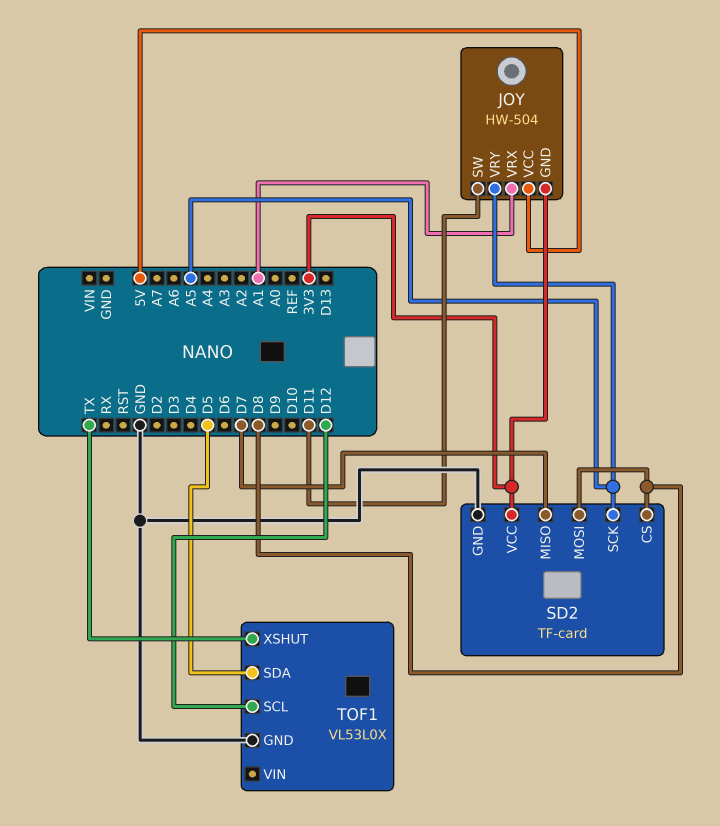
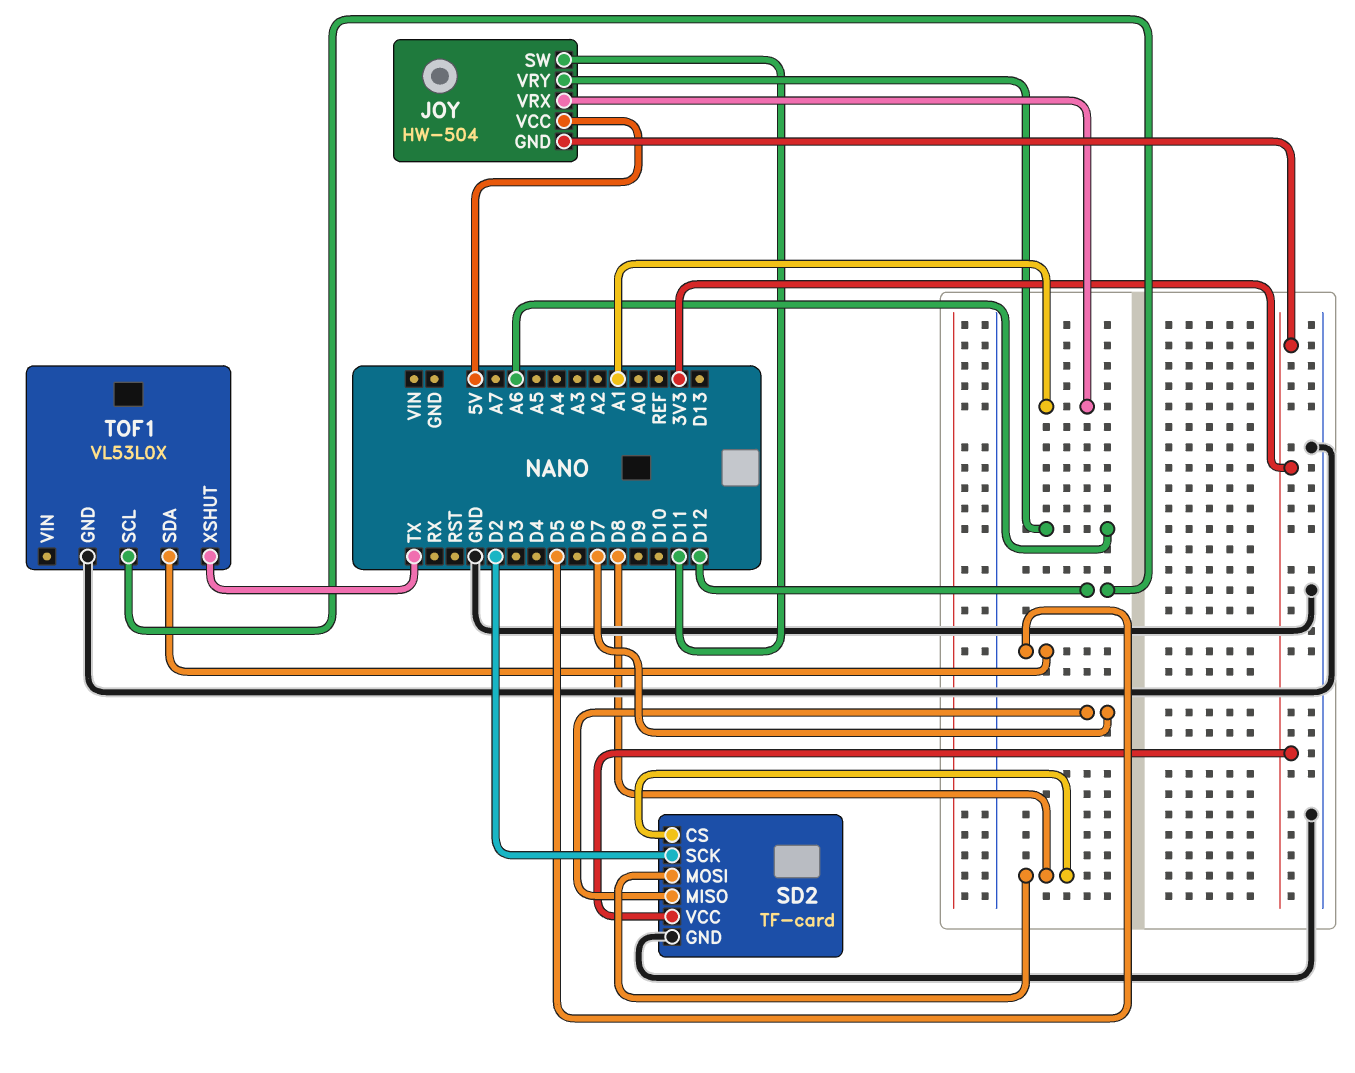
JOY pin VRY: A5 -> A6
SD2 pin SCK: A5 -> D2

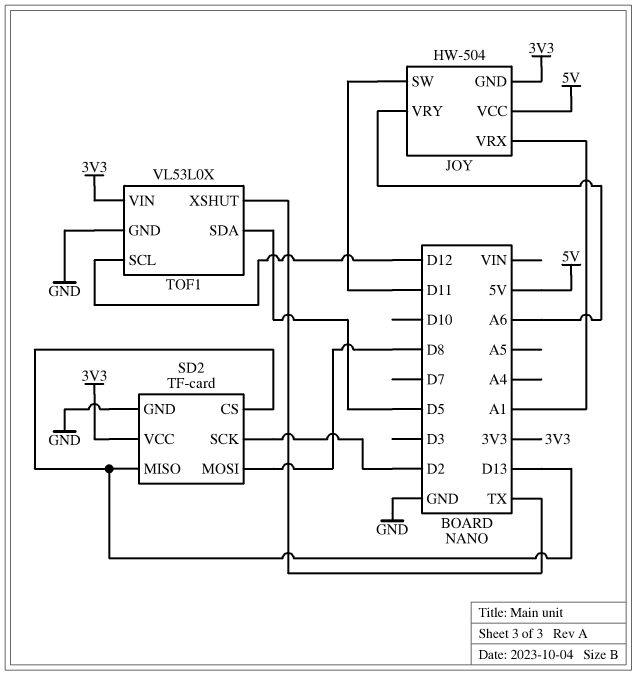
SD2 pin CS: D8 -> D13
SD2 pin MISO: D7 -> D13
TOF1 pin VIN: none -> 3V3

